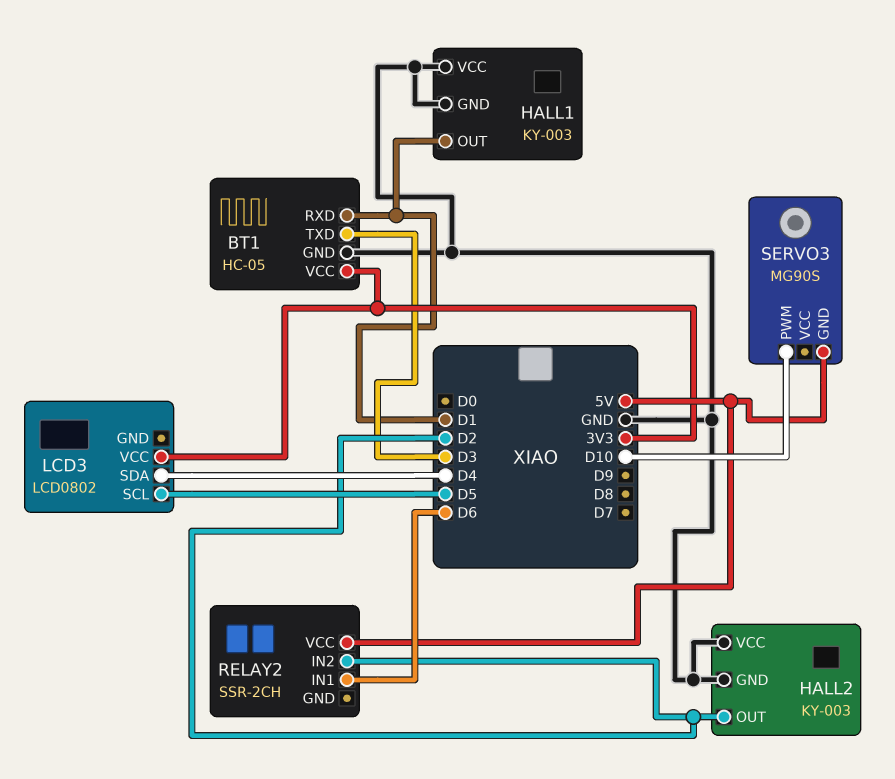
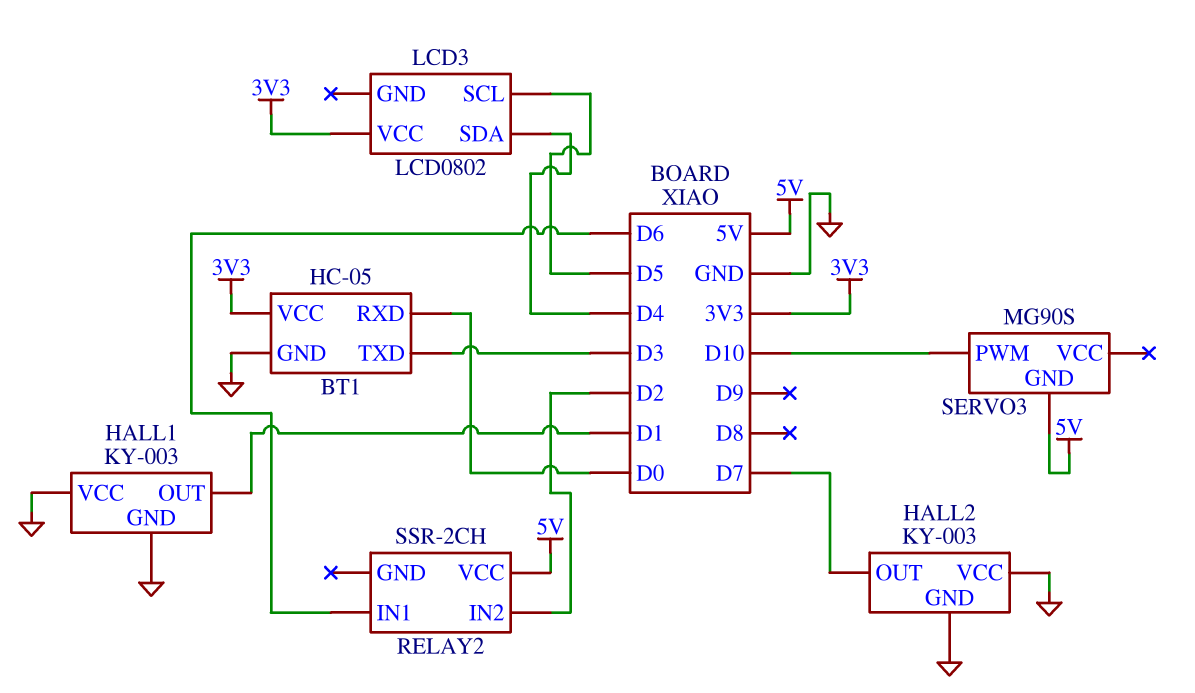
BT1 pin RXD: D1 -> D0
HALL2 pin OUT: D2 -> D7

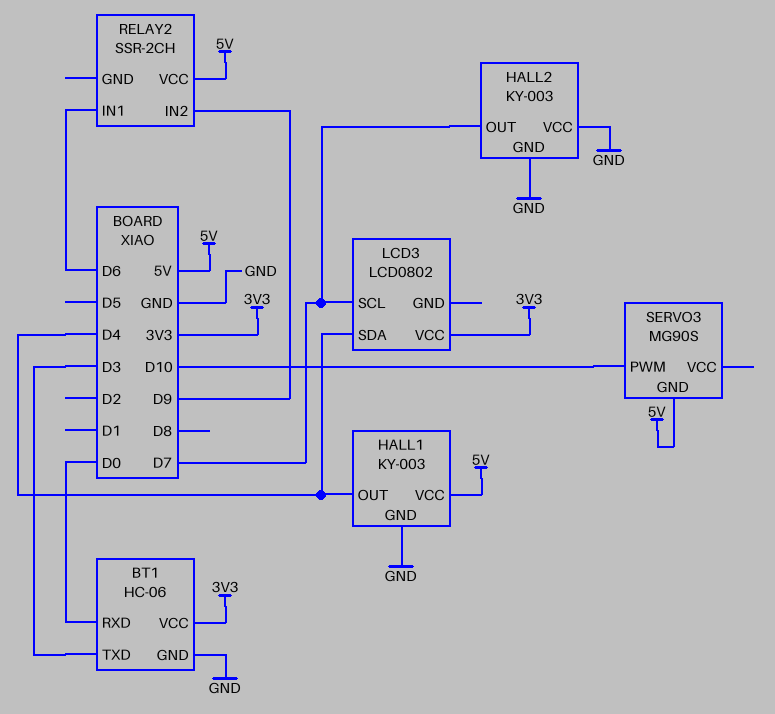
BT1: HC-05 -> HC-06
HALL1 pin OUT: D1 -> D4
HALL1 pin VCC: GND -> 5V
LCD3 pin SCL: D5 -> D7
RELAY2 pin IN2: D2 -> D9

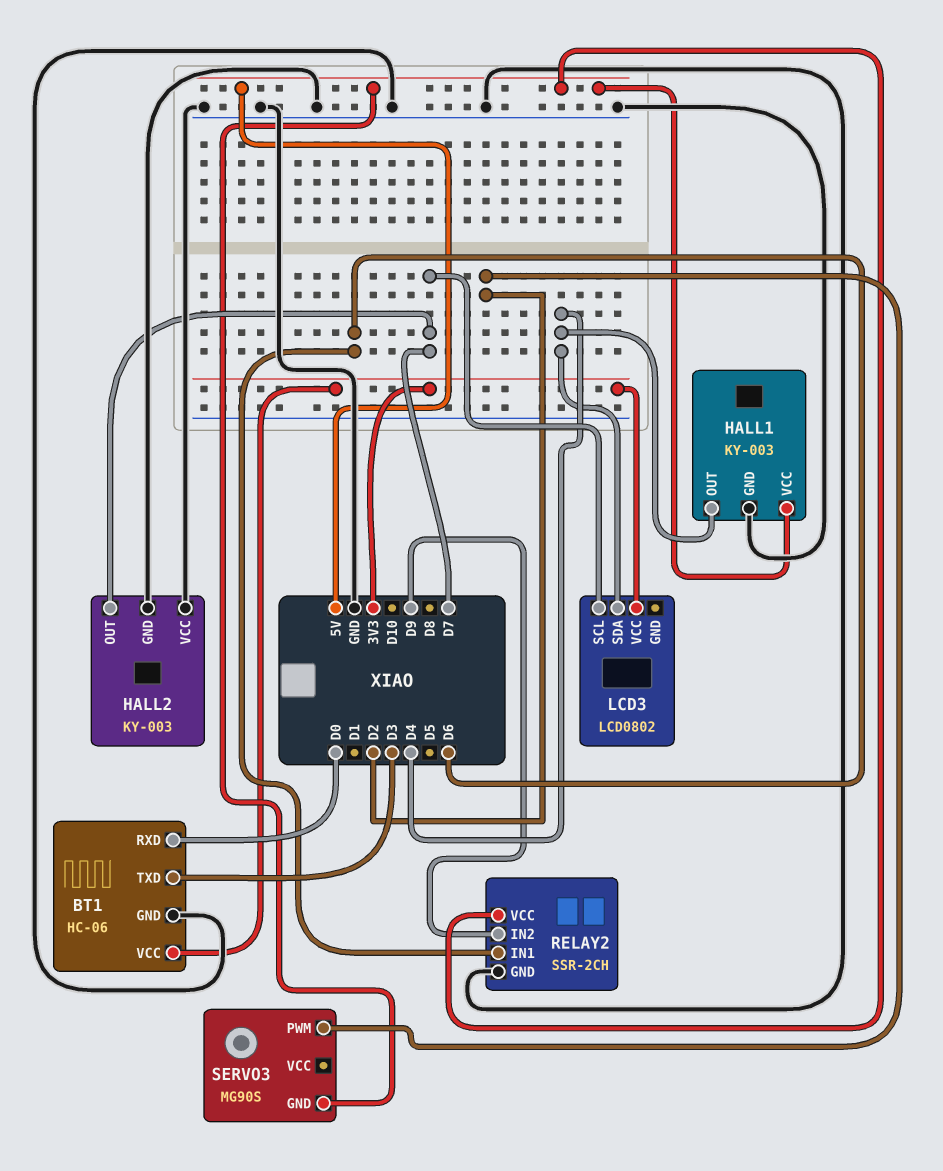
RELAY2 pin GND: none -> GND
SERVO3 pin PWM: D10 -> D2

